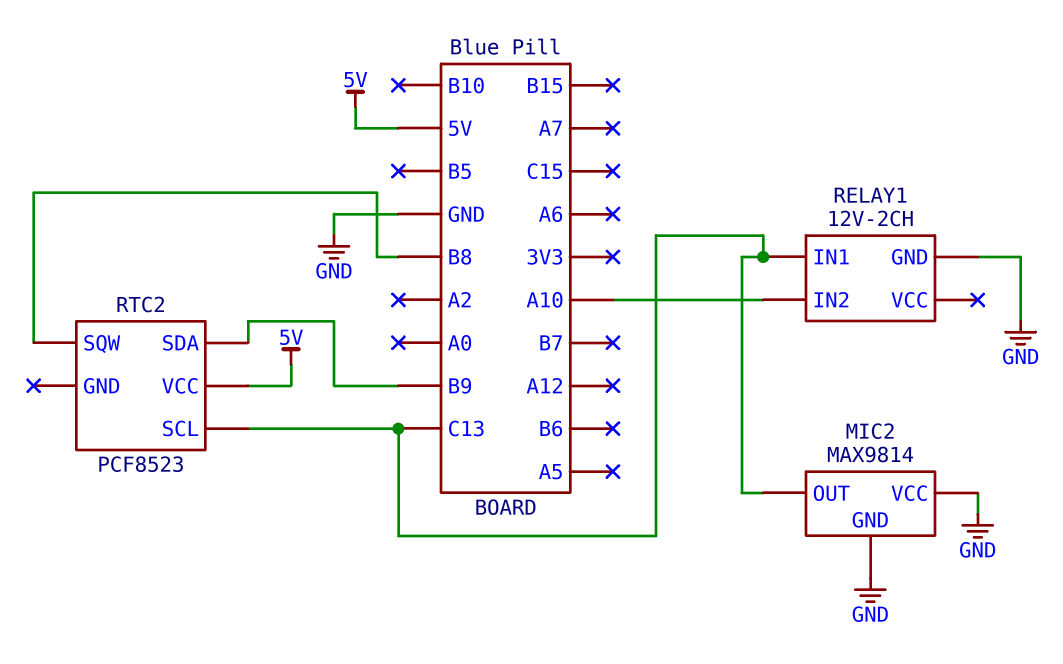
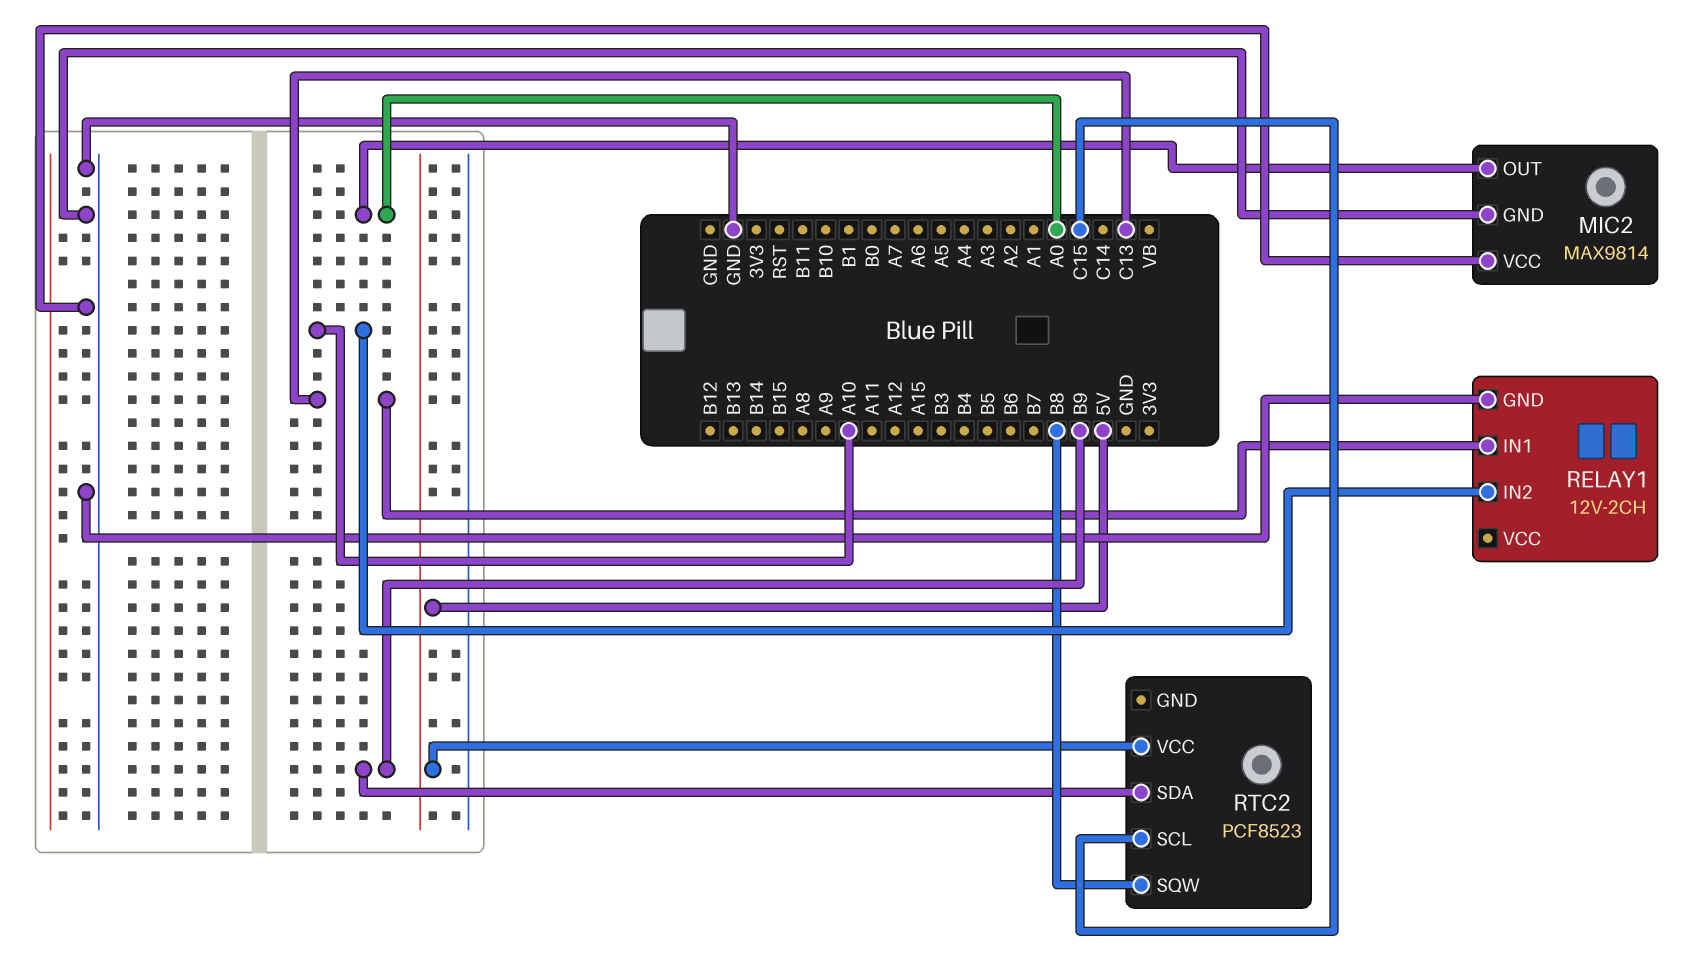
MIC2 pin OUT: C13 -> A0
RTC2 pin SCL: C13 -> C15

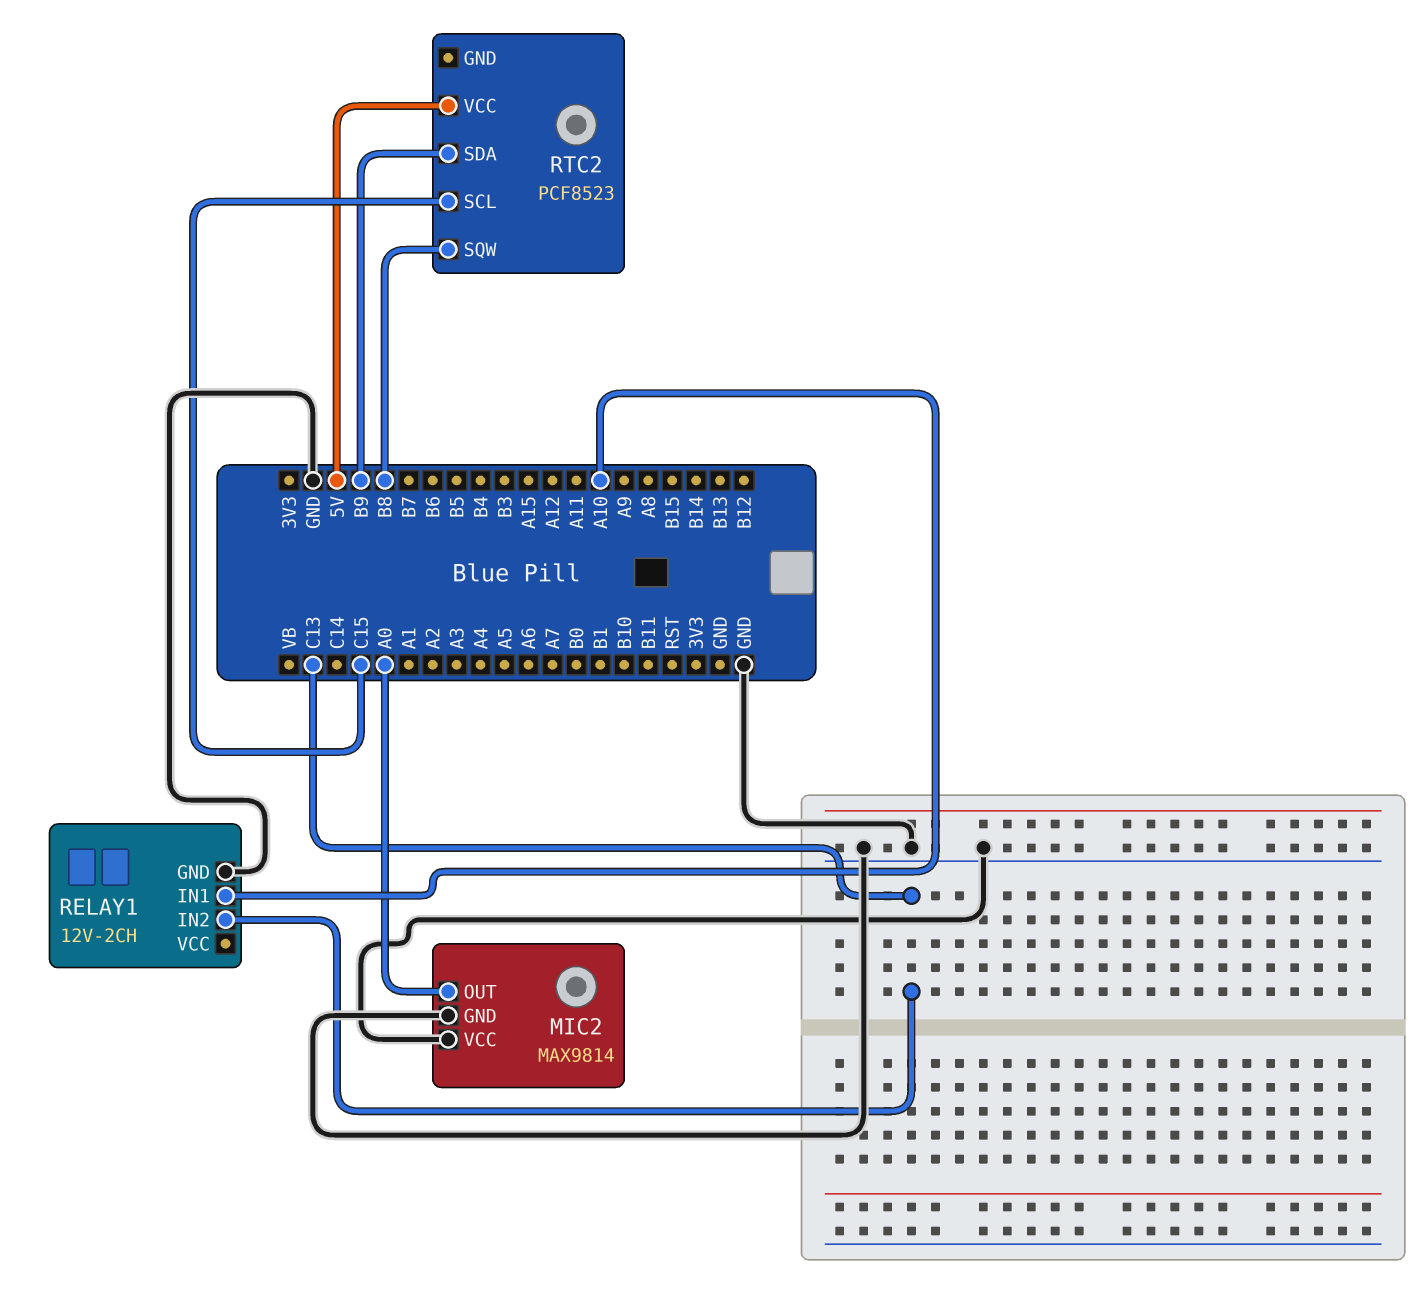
RELAY1 pin IN1: C13 -> A10
RELAY1 pin IN2: A10 -> C13

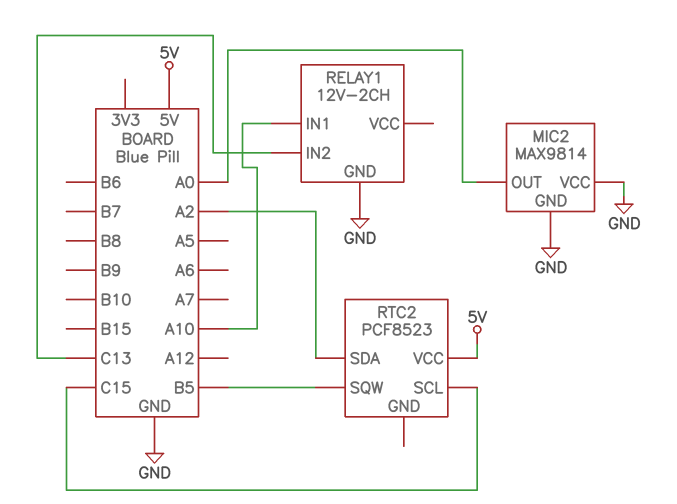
RTC2 pin SDA: B9 -> A2
RTC2 pin SQW: B8 -> B5

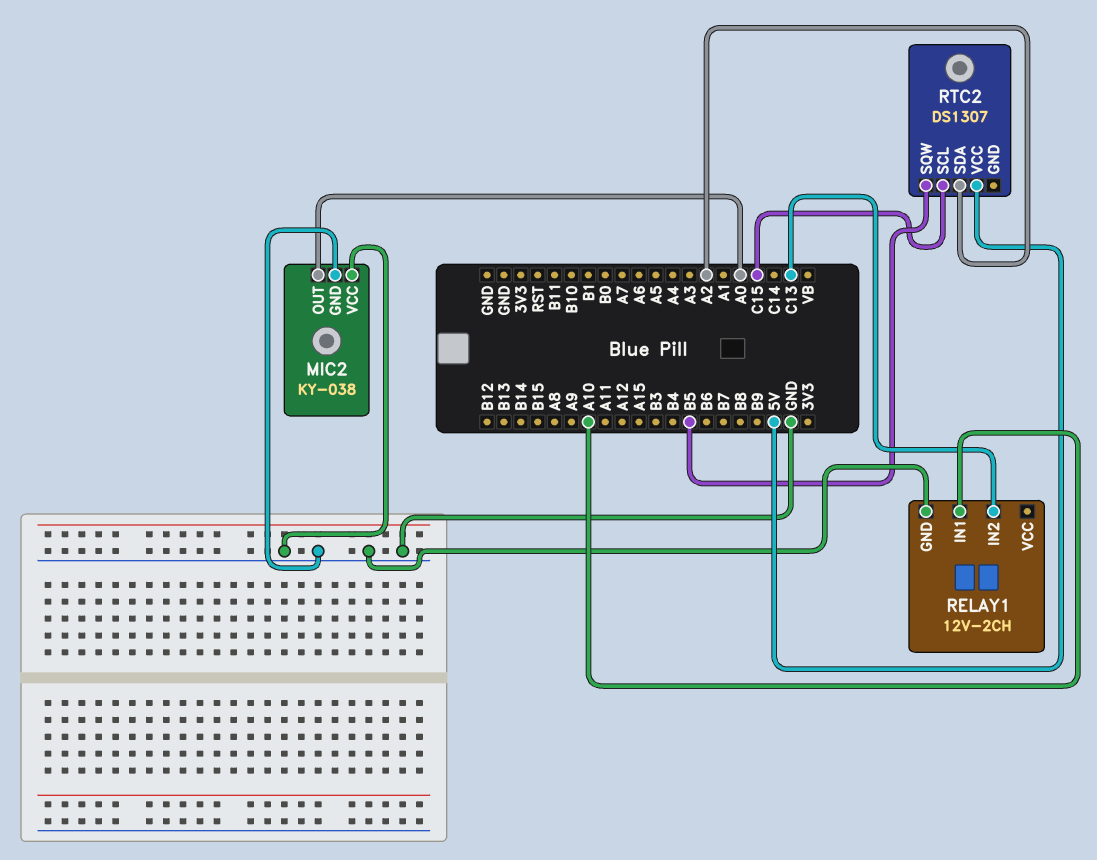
MIC2: MAX9814 -> KY-038
RTC2: PCF8523 -> DS1307

